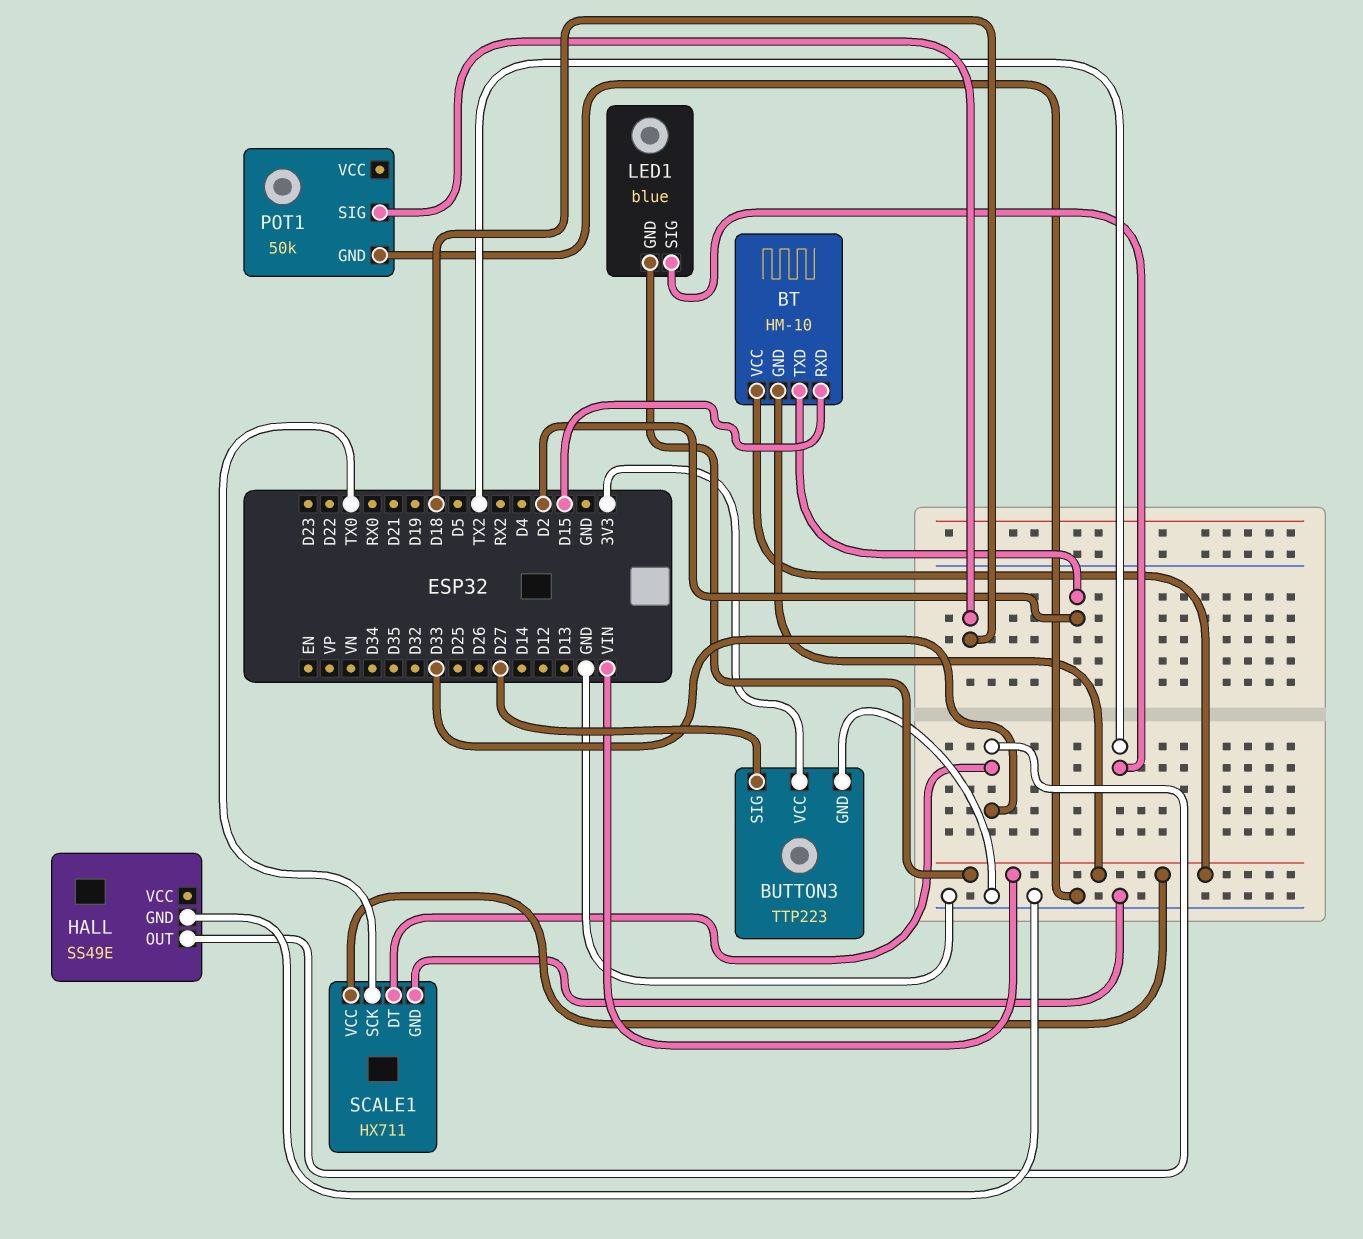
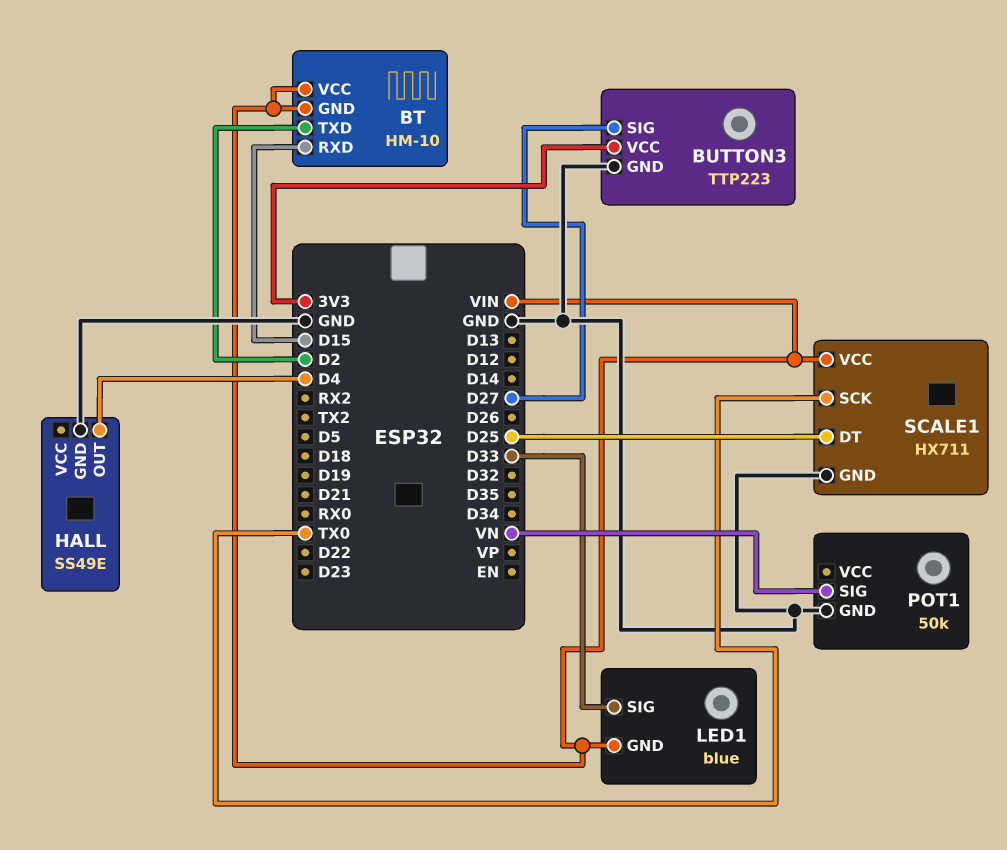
HALL pin OUT: D33 -> D4
LED1 pin SIG: TX2 -> D33
POT1 pin SIG: D18 -> VN
SCALE1 pin DT: D33 -> D25

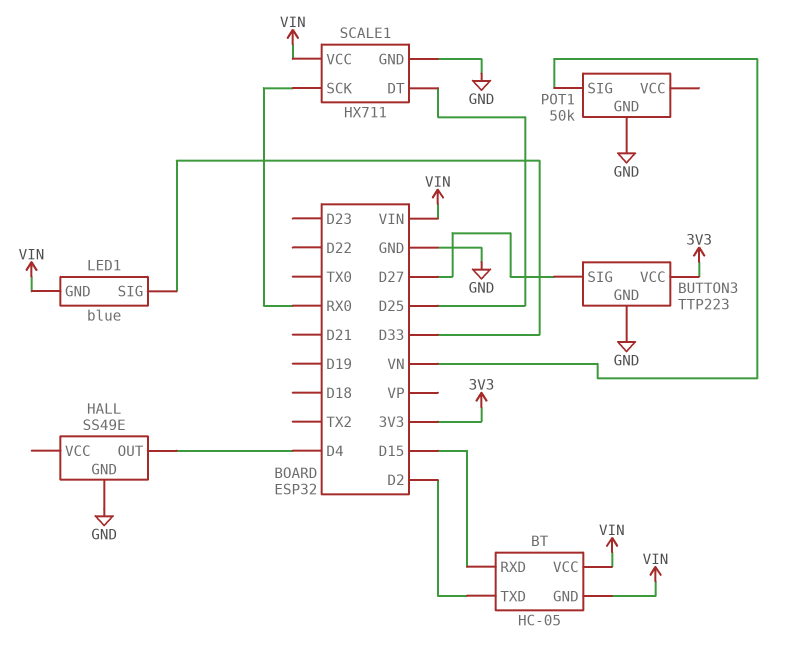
BT: HM-10 -> HC-05
SCALE1 pin SCK: TX0 -> RX0

